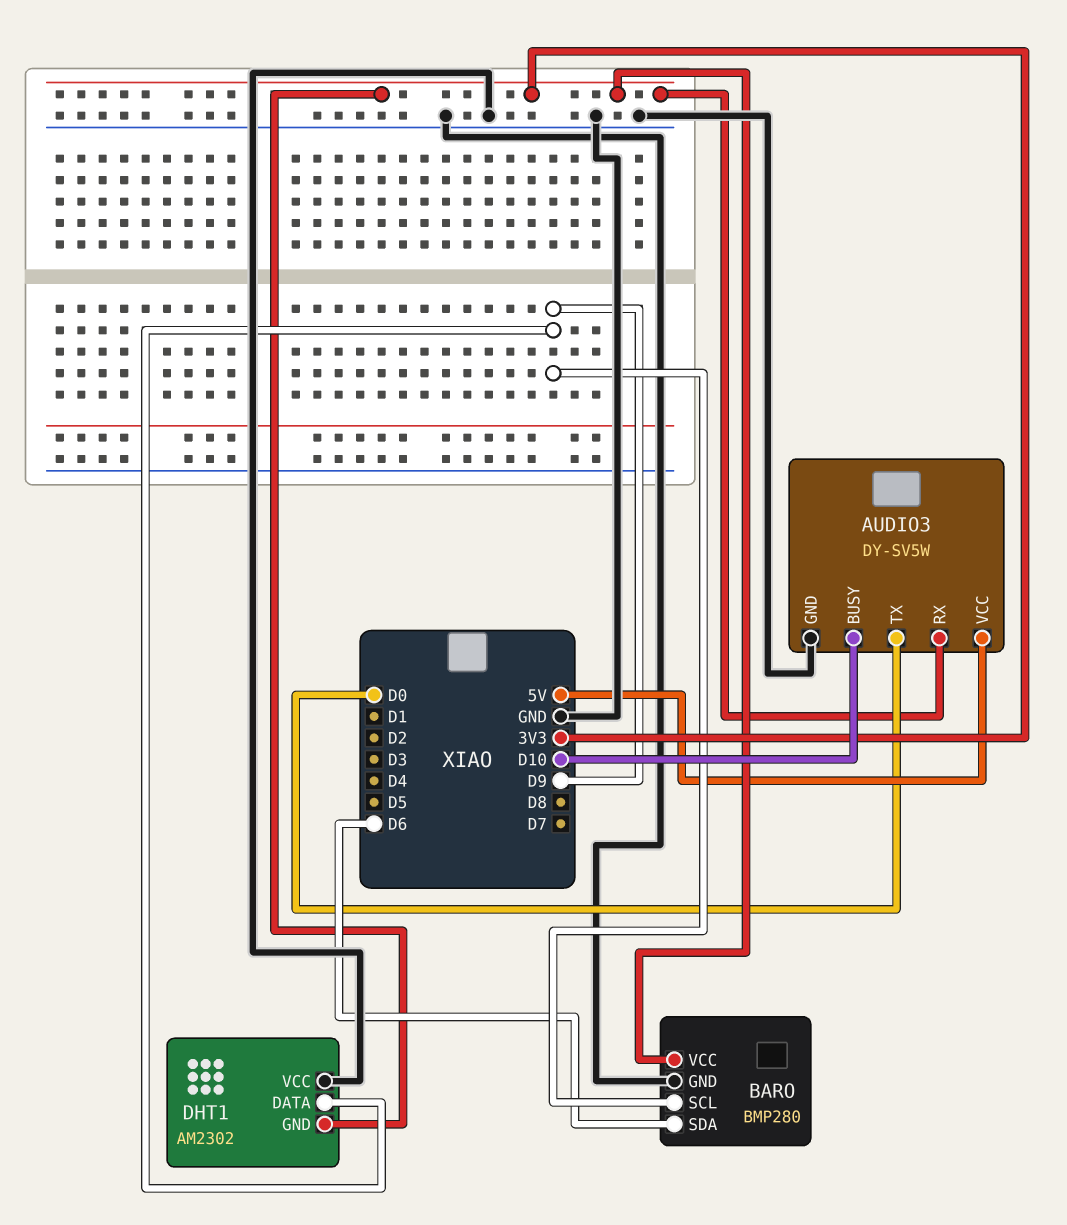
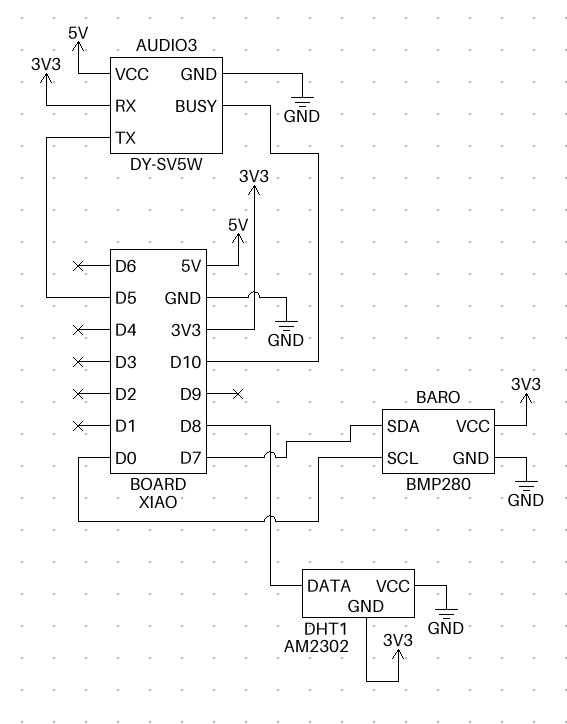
AUDIO3 pin TX: D0 -> D5
BARO pin SCL: D9 -> D0
BARO pin SDA: D6 -> D7
DHT1 pin DATA: D9 -> D8

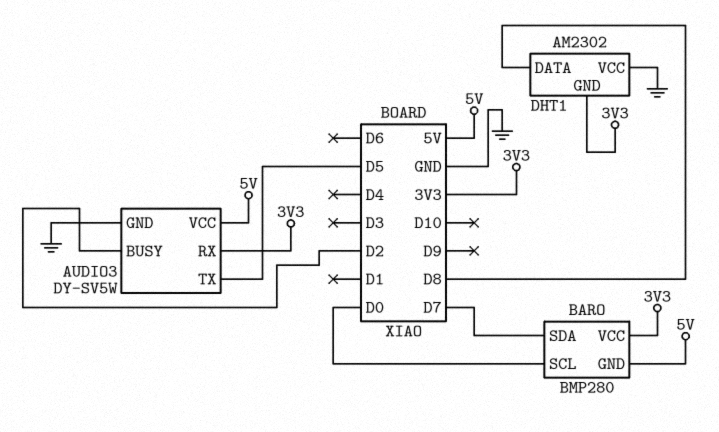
AUDIO3 pin BUSY: D10 -> D2
BARO pin GND: GND -> 5V

